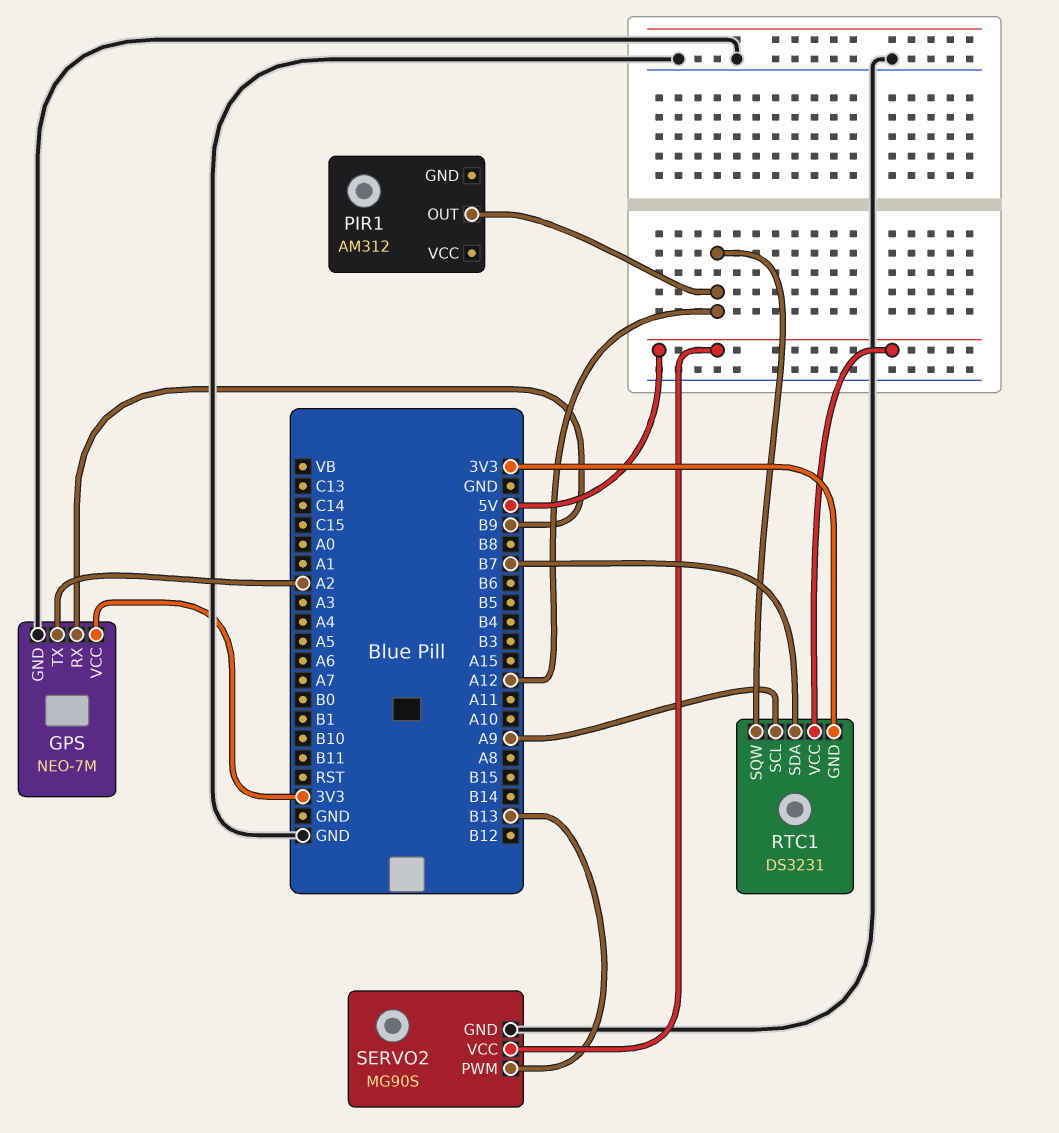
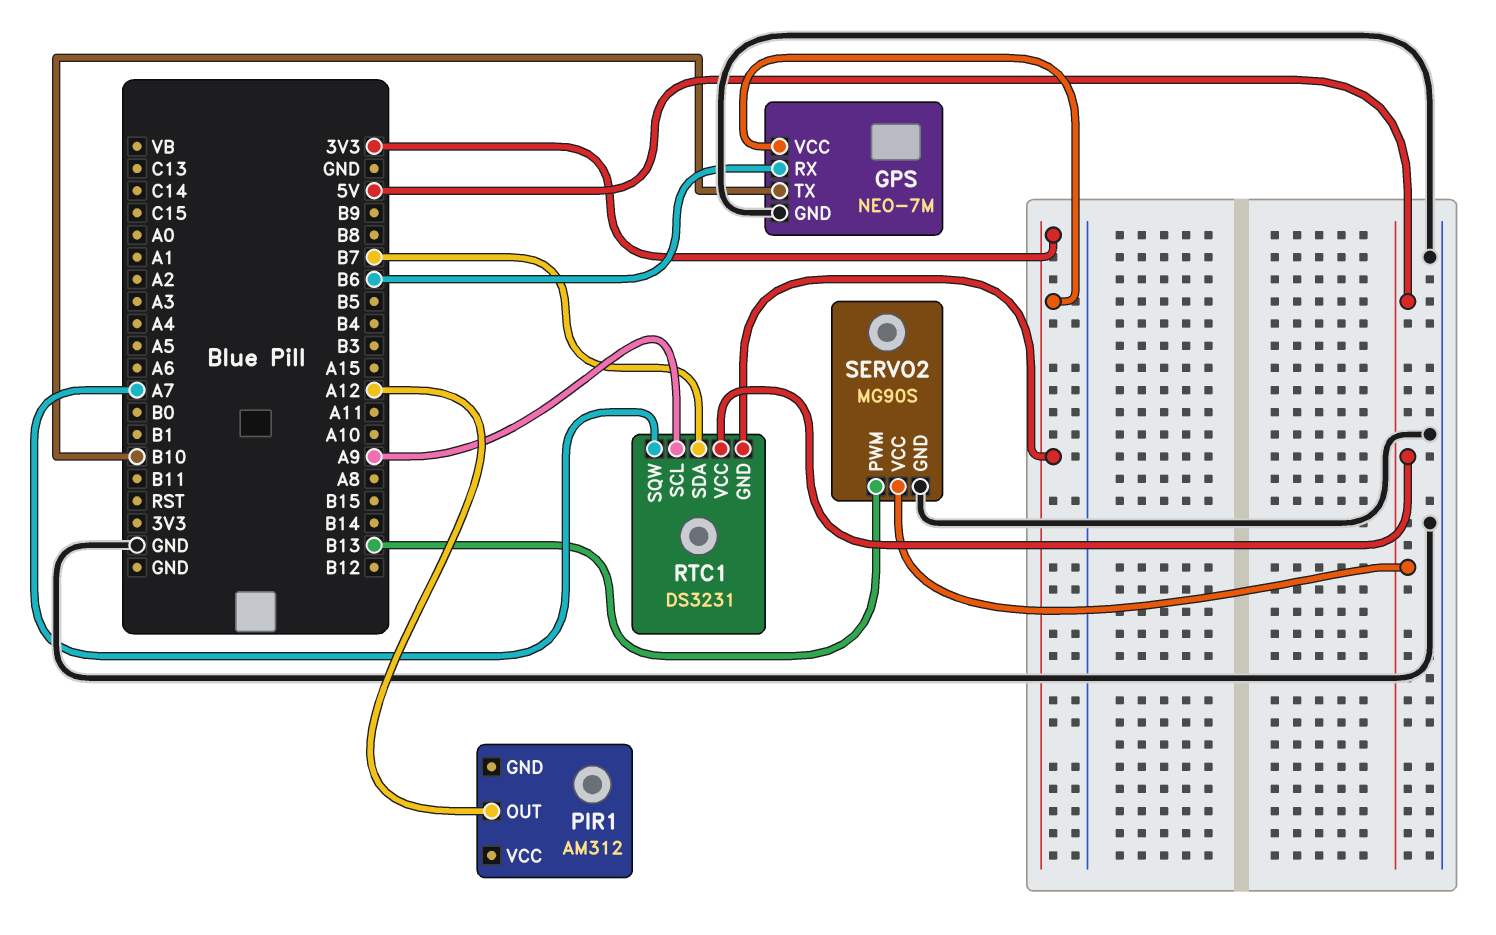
GPS pin RX: B9 -> B6
GPS pin TX: A2 -> B10
RTC1 pin SQW: A12 -> A7

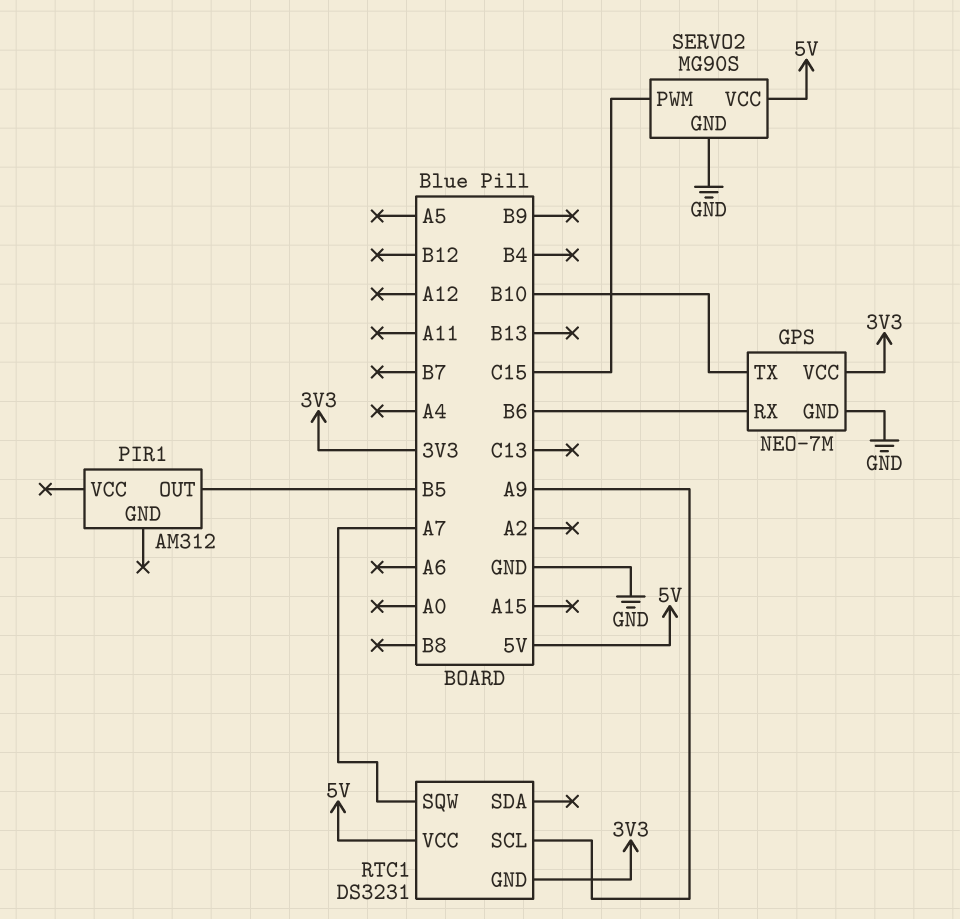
PIR1 pin OUT: A12 -> B5
RTC1 pin SDA: B7 -> none
SERVO2 pin PWM: B13 -> C15

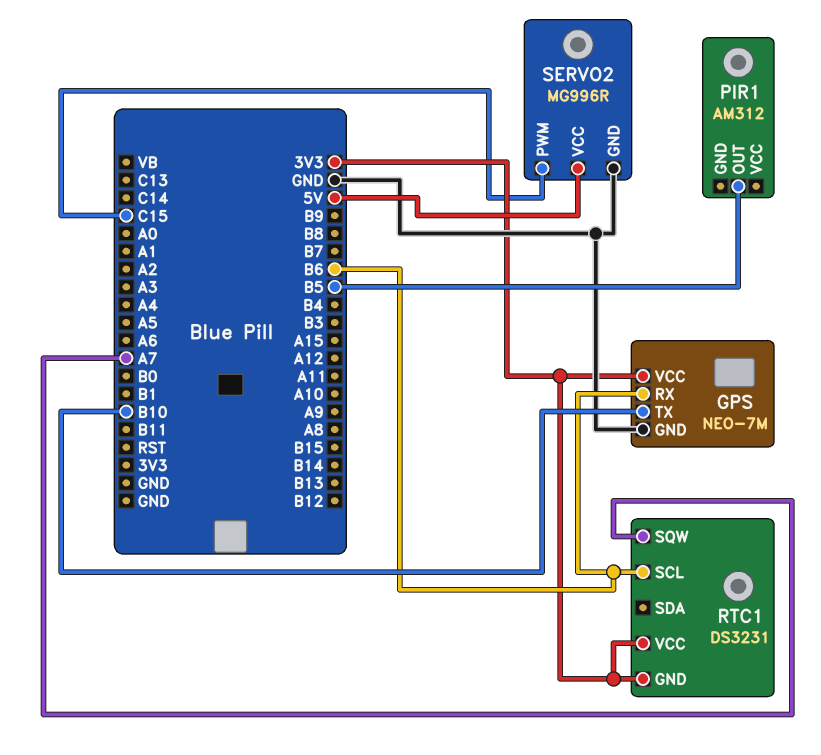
RTC1 pin SCL: A9 -> B6
RTC1 pin VCC: 5V -> 3V3
SERVO2: MG90S -> MG996R

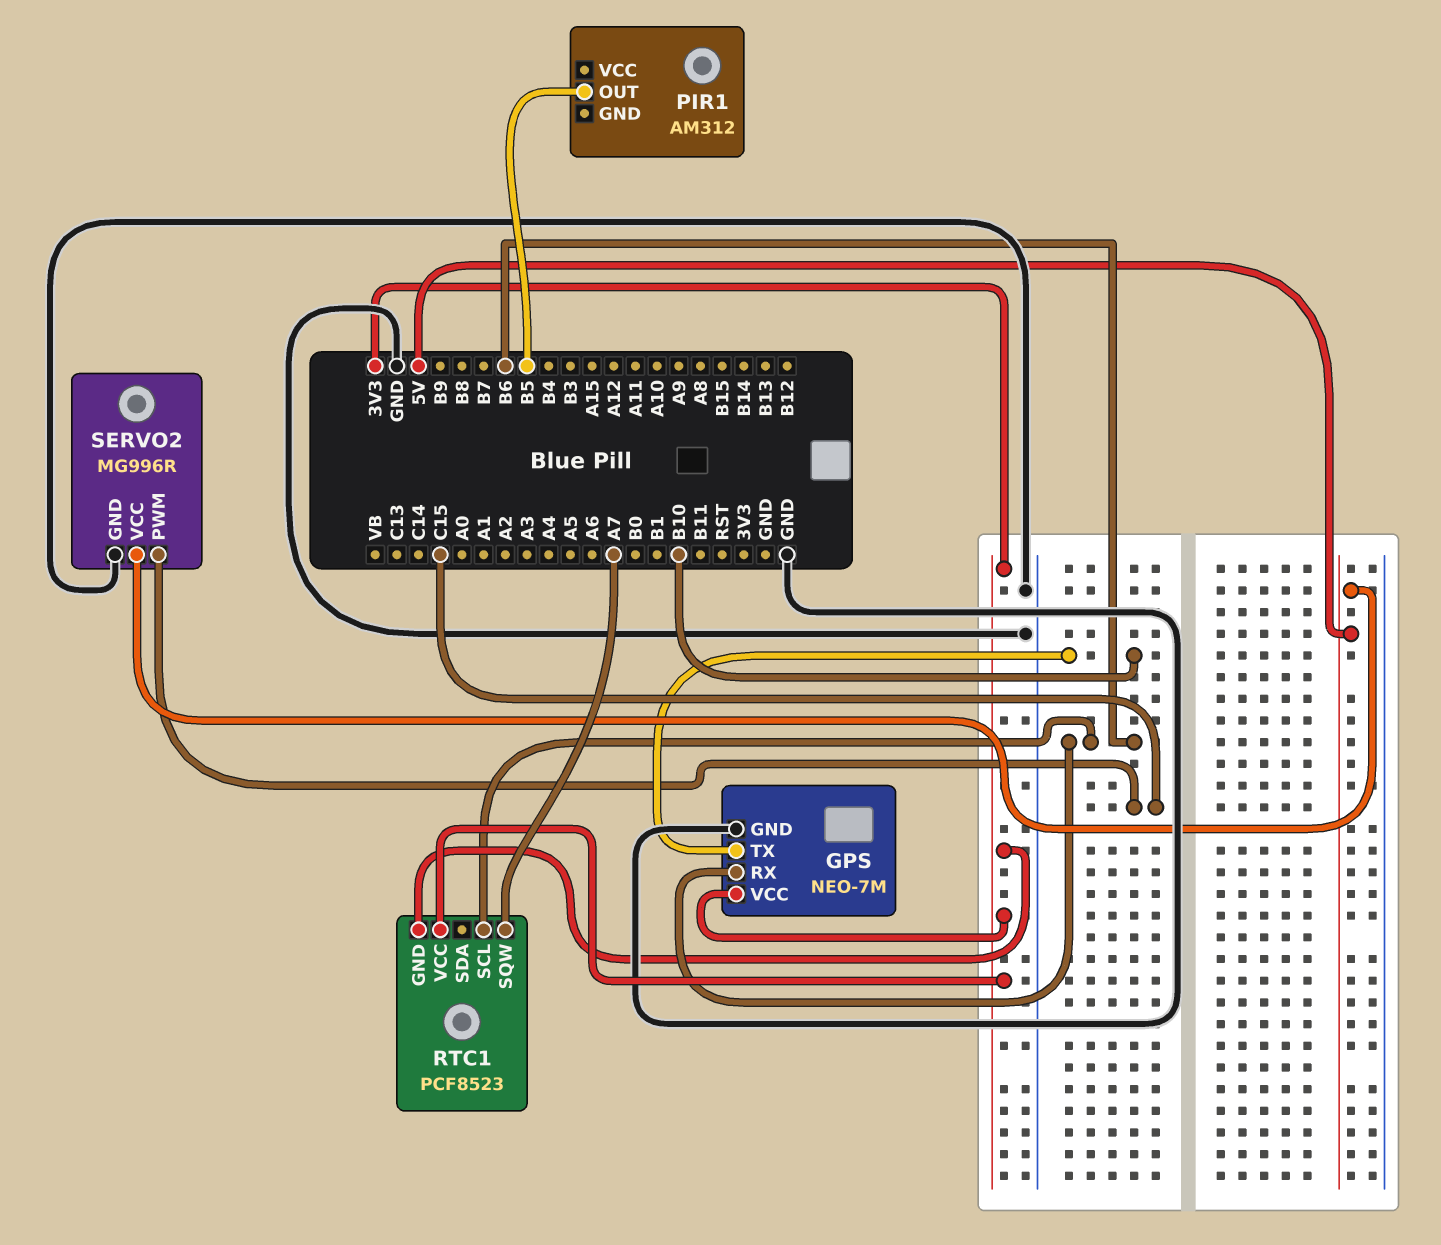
RTC1: DS3231 -> PCF8523

